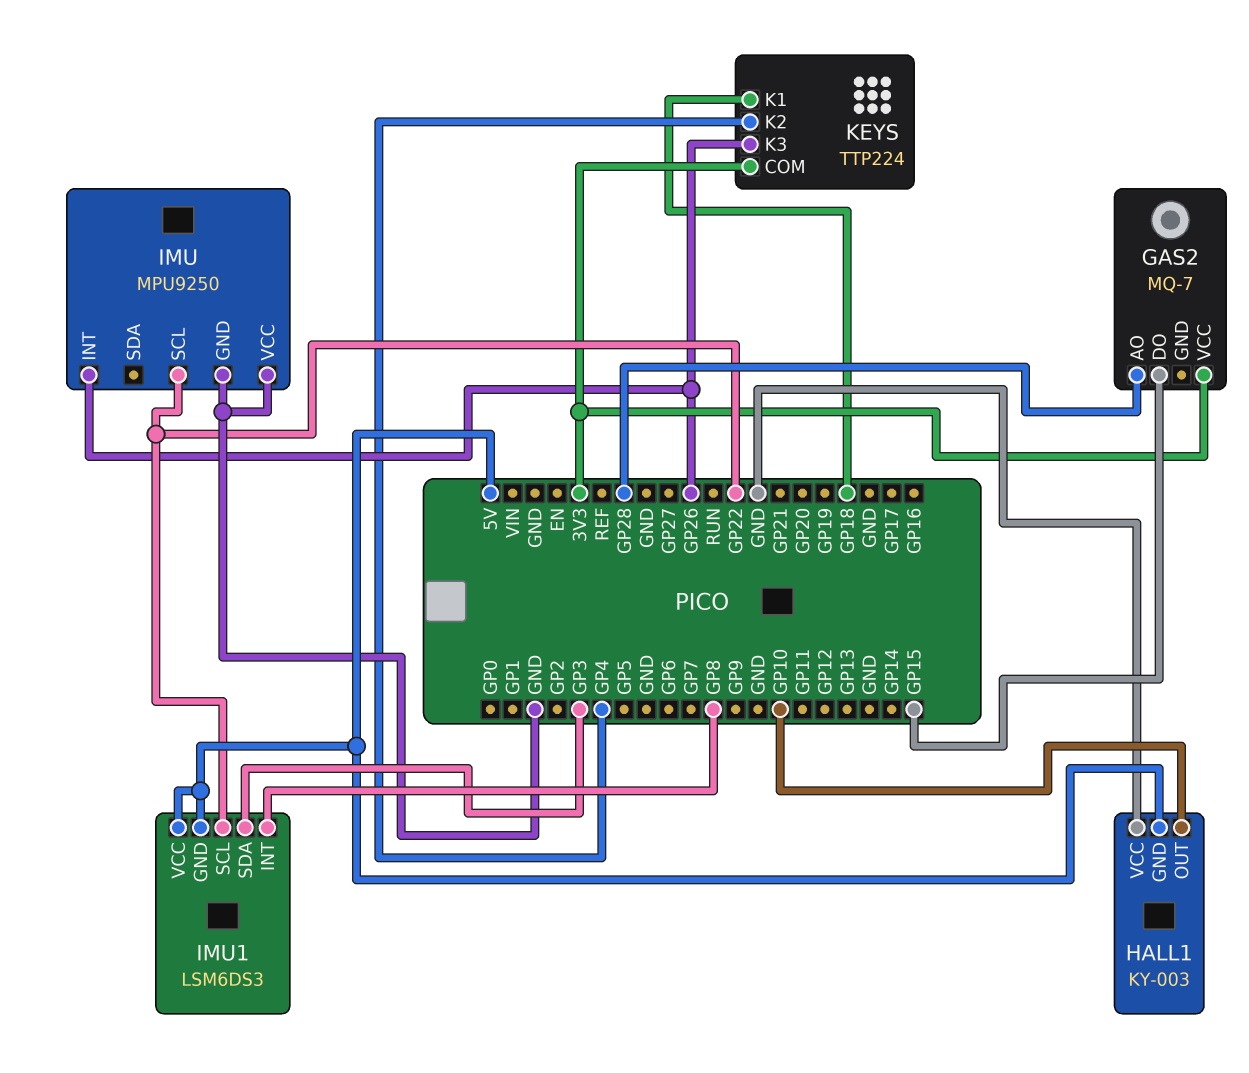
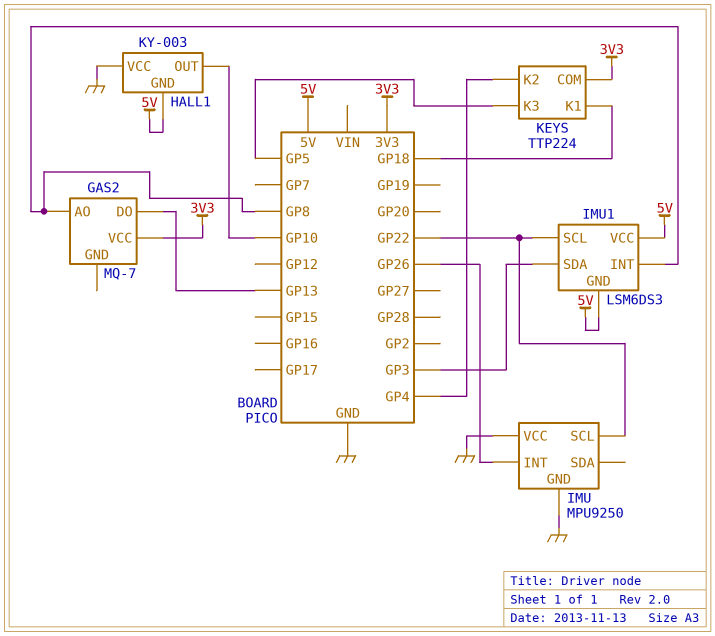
GAS2 pin AO: GP28 -> GP8
GAS2 pin DO: GP15 -> GP13
KEYS pin K3: GP26 -> GP5

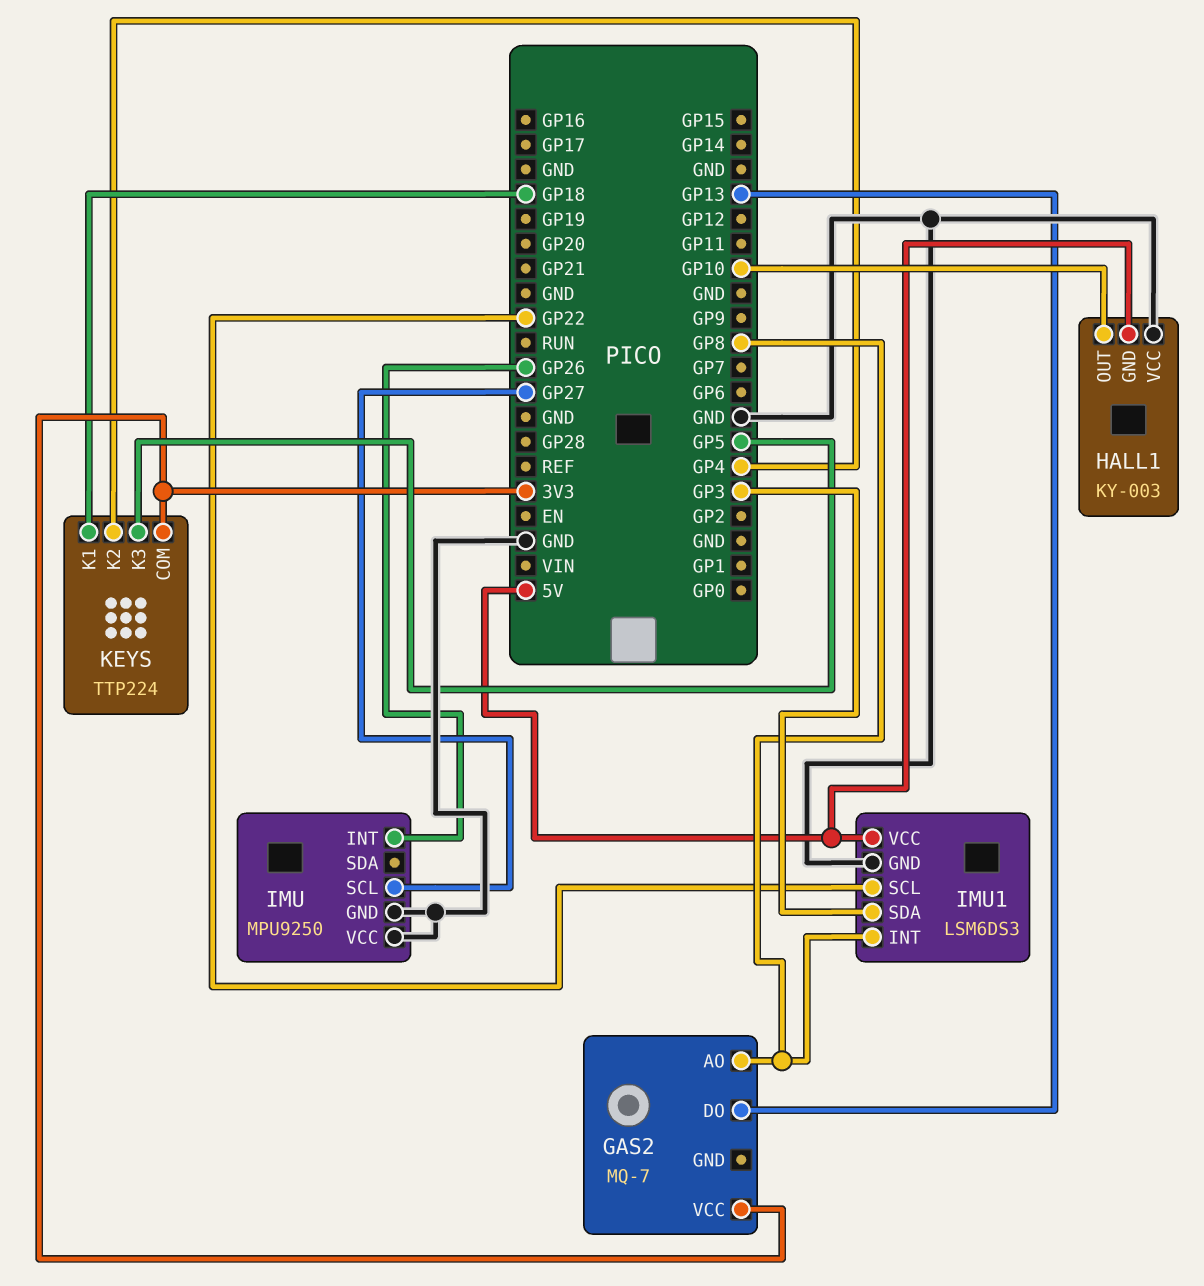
IMU pin SCL: GP22 -> GP27
IMU1 pin GND: 5V -> GND

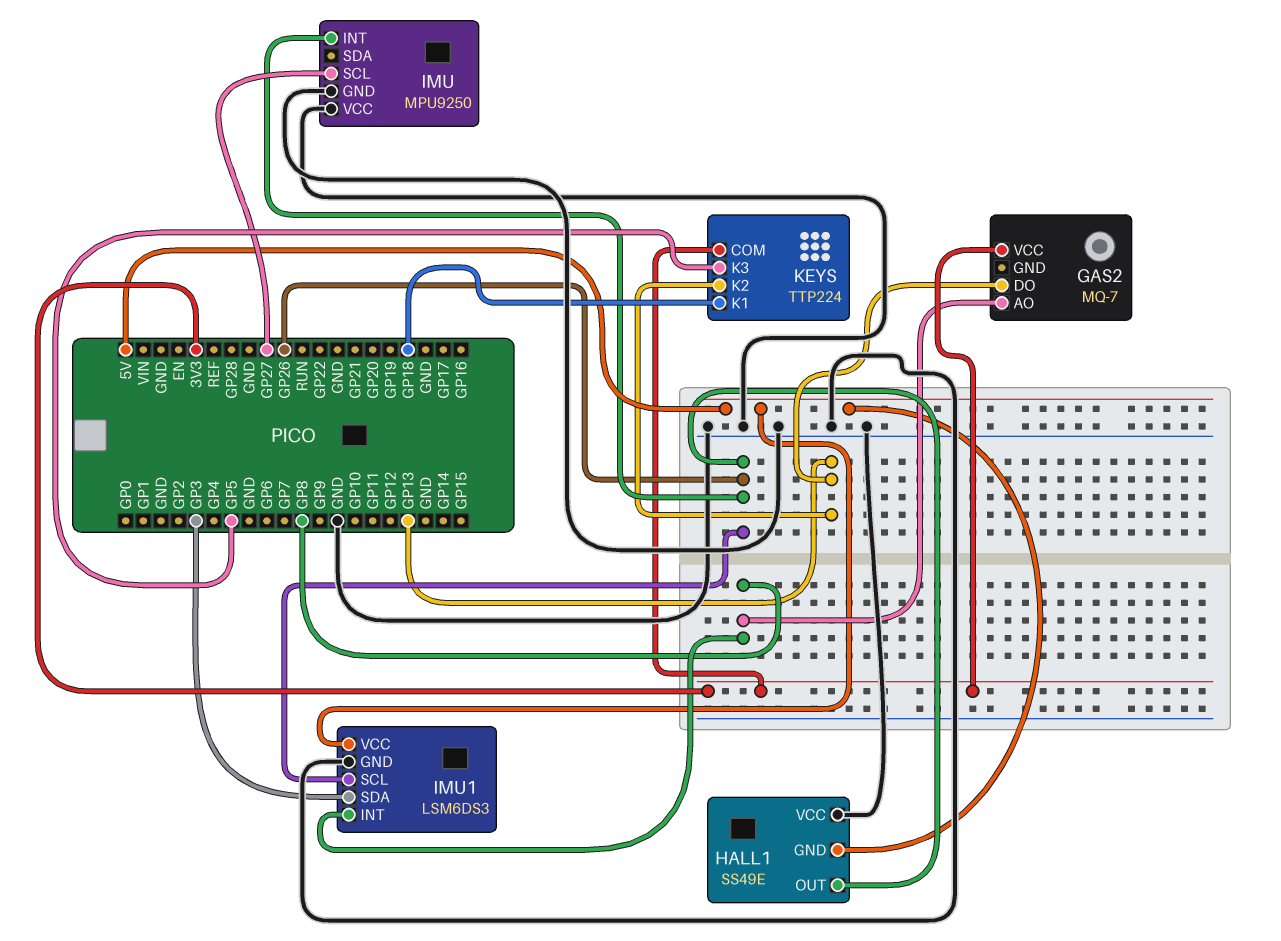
HALL1: KY-003 -> SS49E
HALL1 pin OUT: GP10 -> GP26
IMU1 pin SCL: GP22 -> GP26
KEYS pin K2: GP4 -> GP13

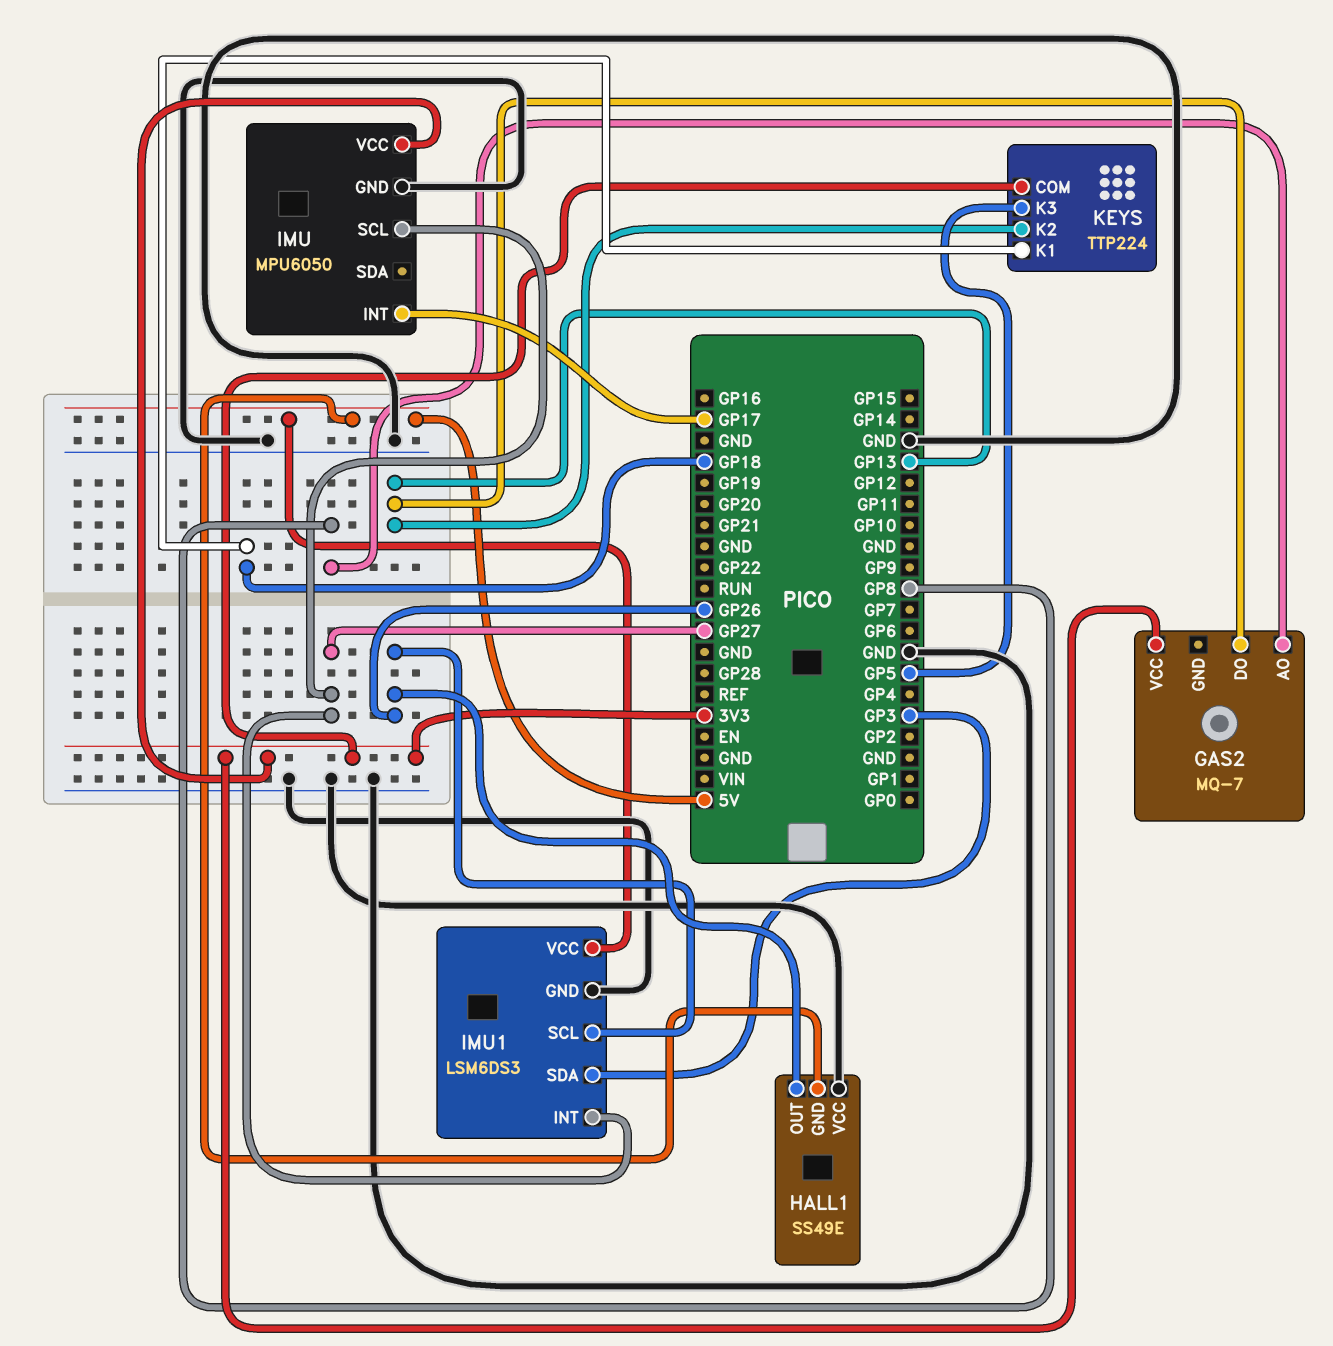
IMU: MPU9250 -> MPU6050
IMU pin INT: GP26 -> GP17
IMU pin VCC: GND -> 3V3
IMU1 pin INT: GP8 -> GP27

